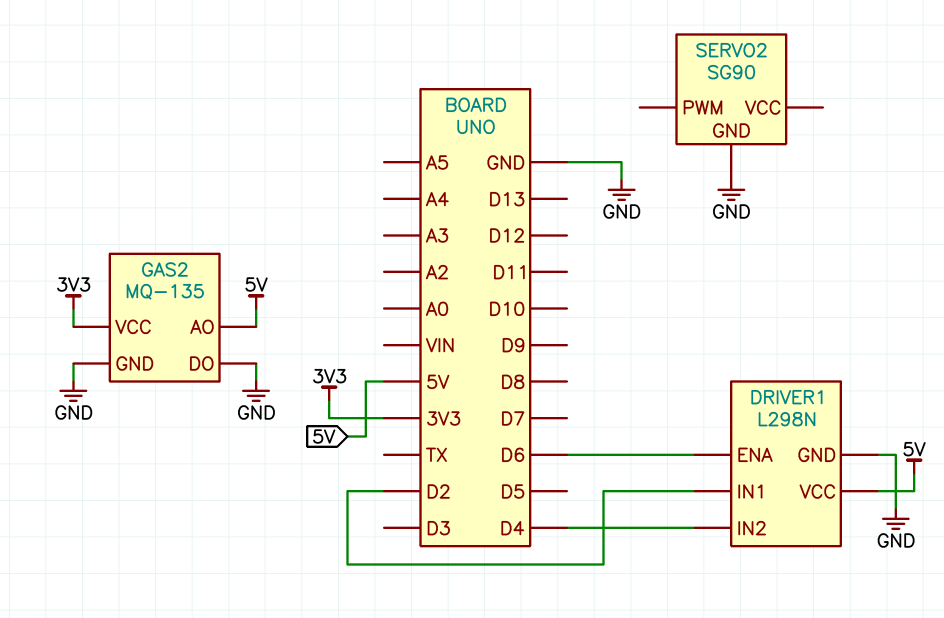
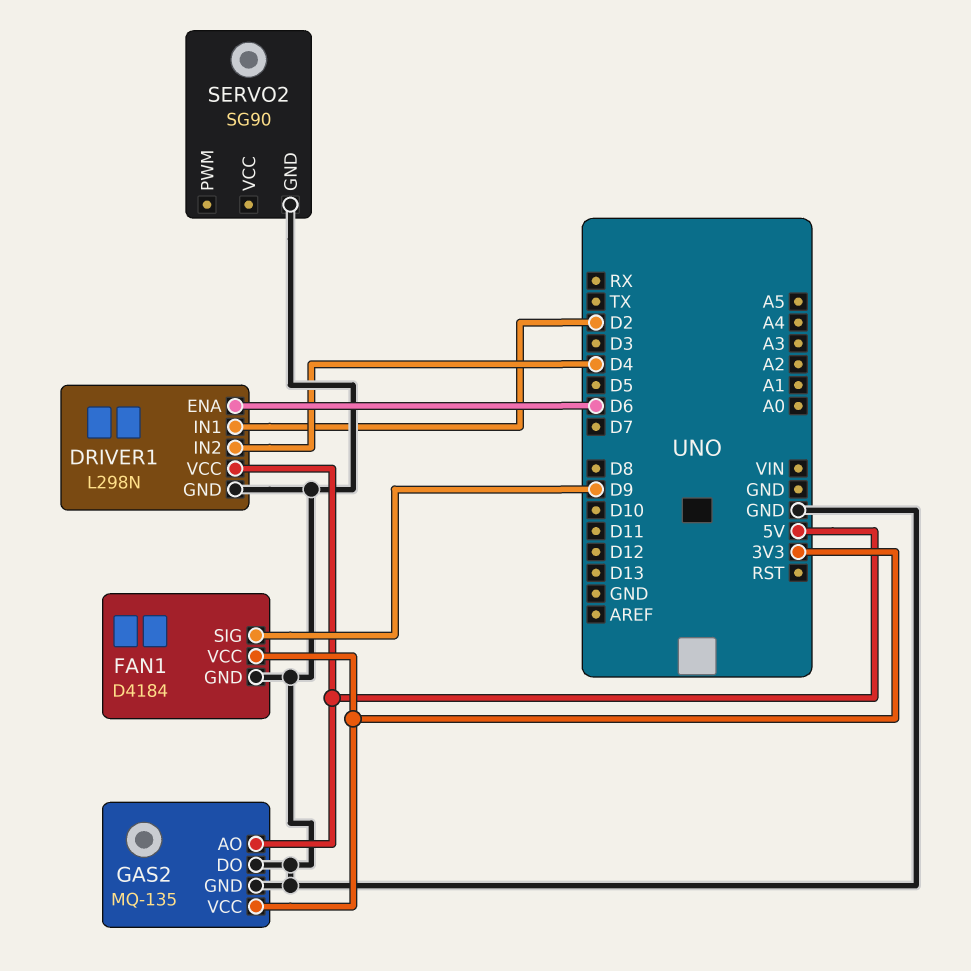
FAN1: none -> D4184
FAN1 pin GND: none -> GND
FAN1 pin SIG: none -> D9
FAN1 pin VCC: none -> 3V3

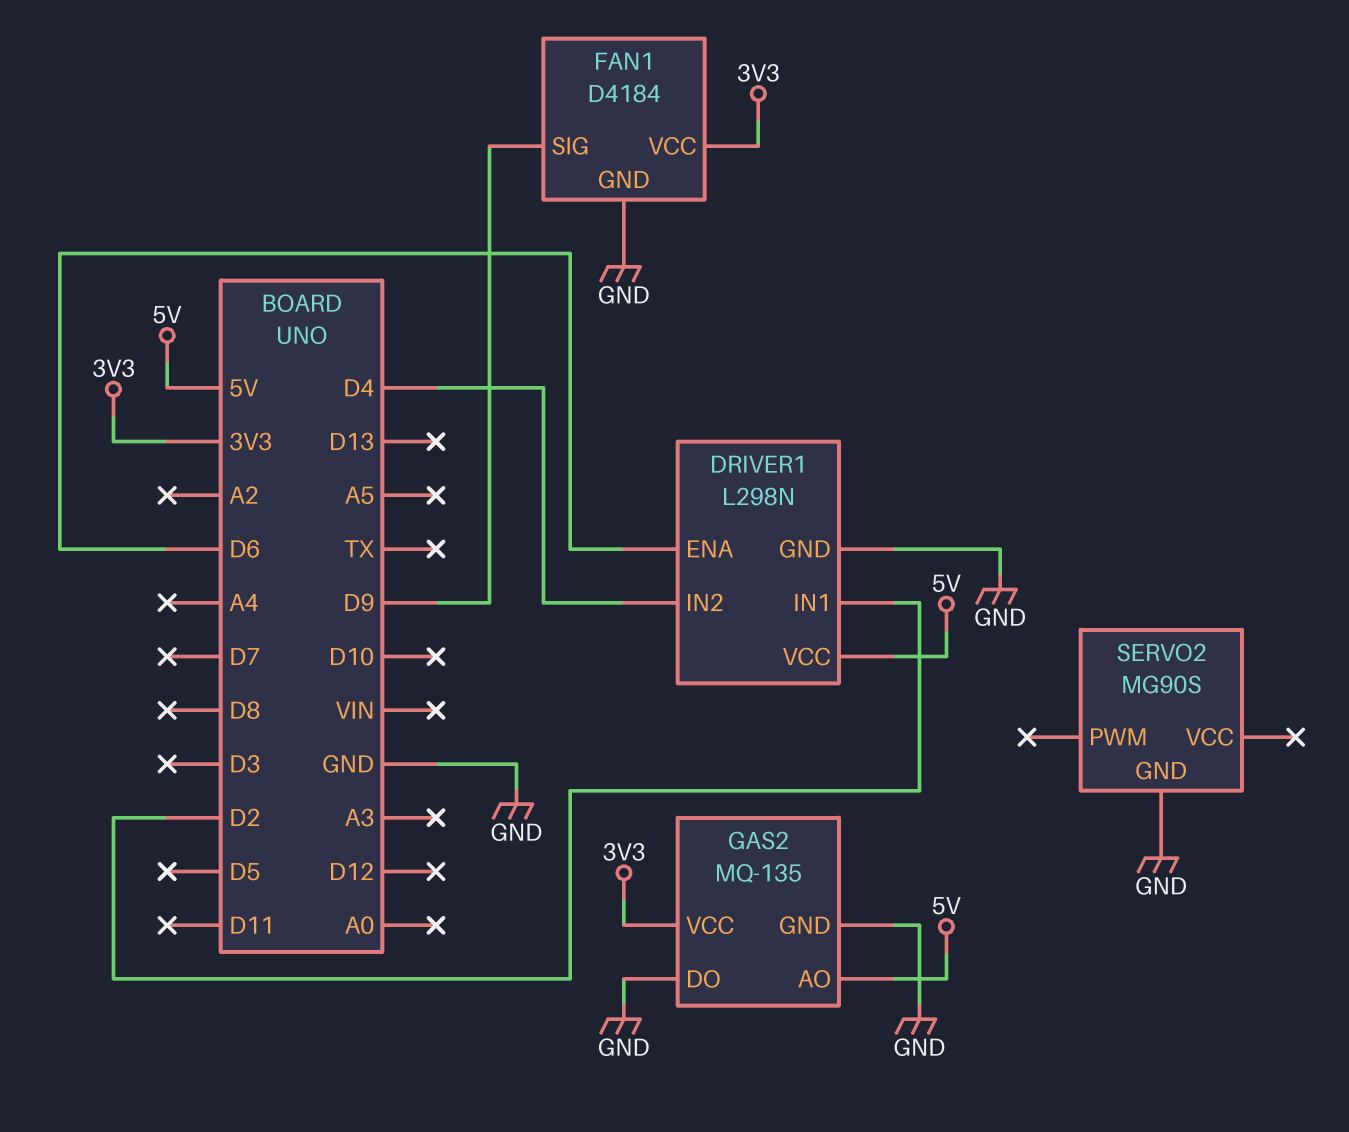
SERVO2: SG90 -> MG90S

